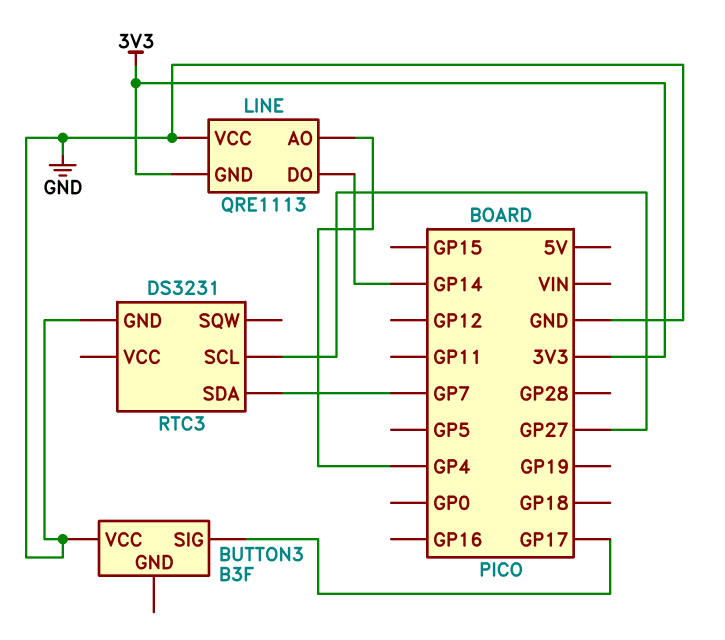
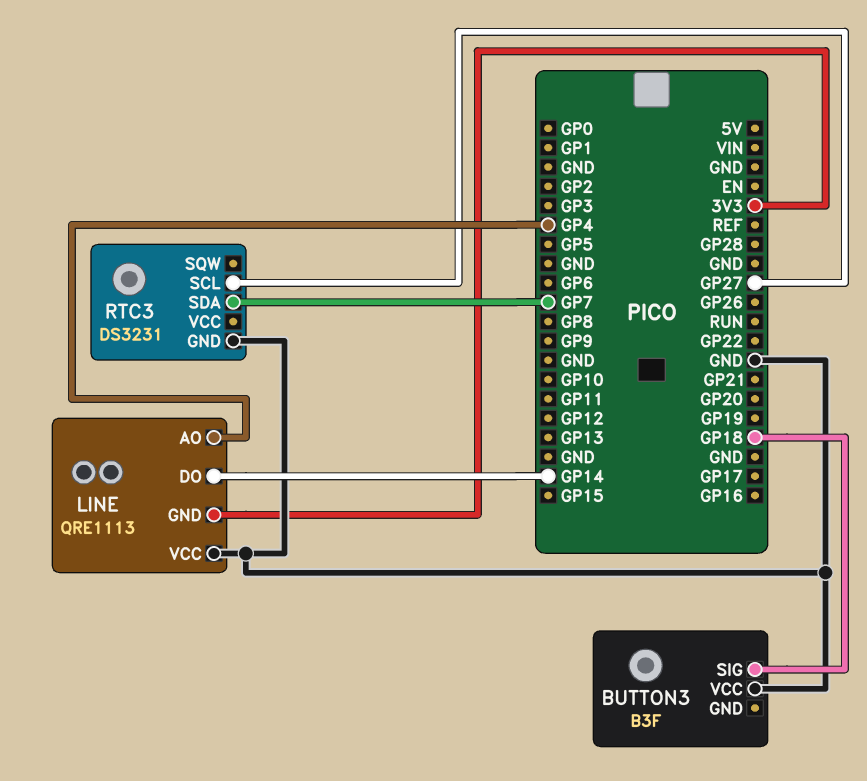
BUTTON3 pin SIG: GP17 -> GP18

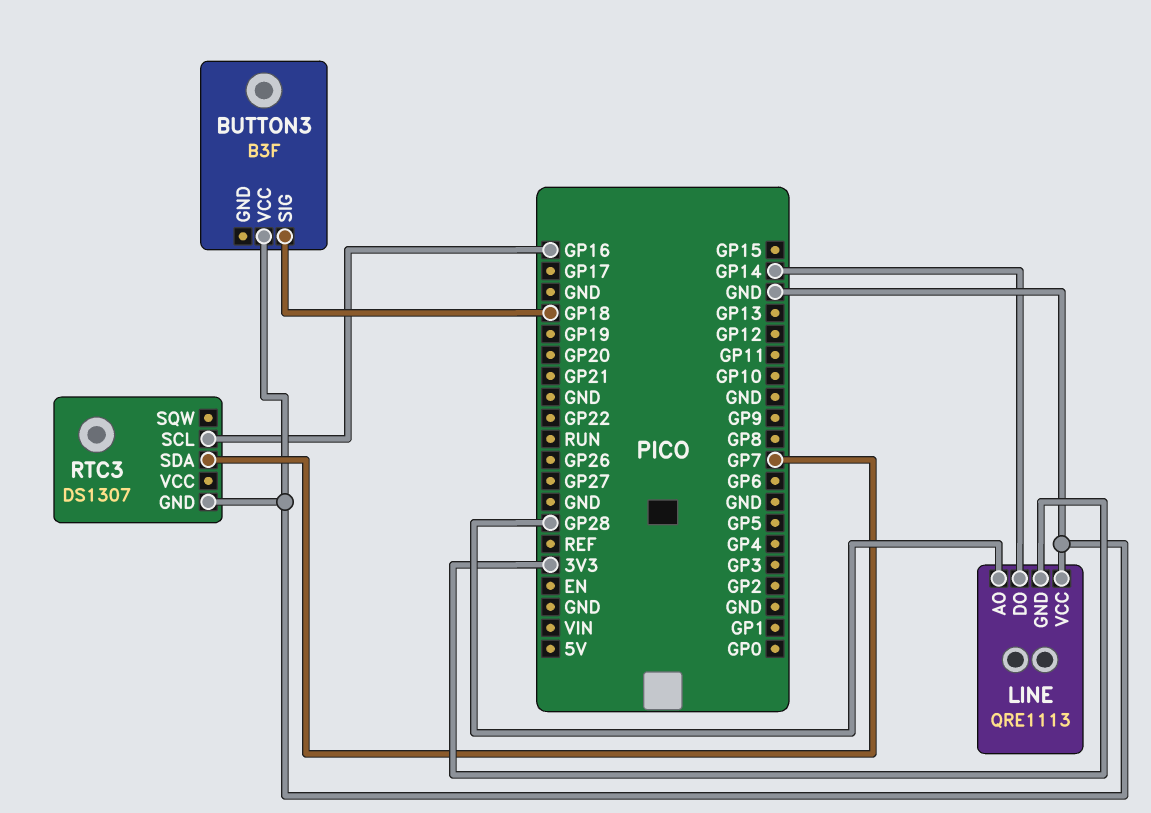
LINE pin AO: GP4 -> GP28
RTC3: DS3231 -> DS1307
RTC3 pin SCL: GP27 -> GP16

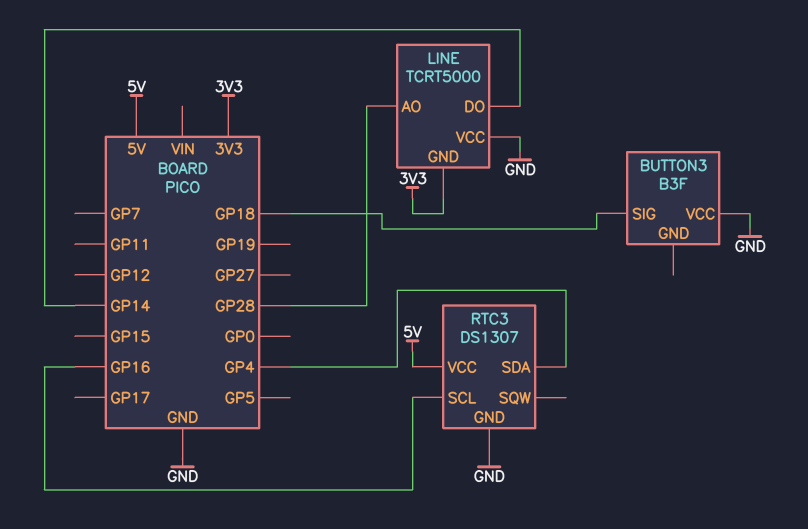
LINE: QRE1113 -> TCRT5000
RTC3 pin SDA: GP7 -> GP4
RTC3 pin VCC: none -> 5V

